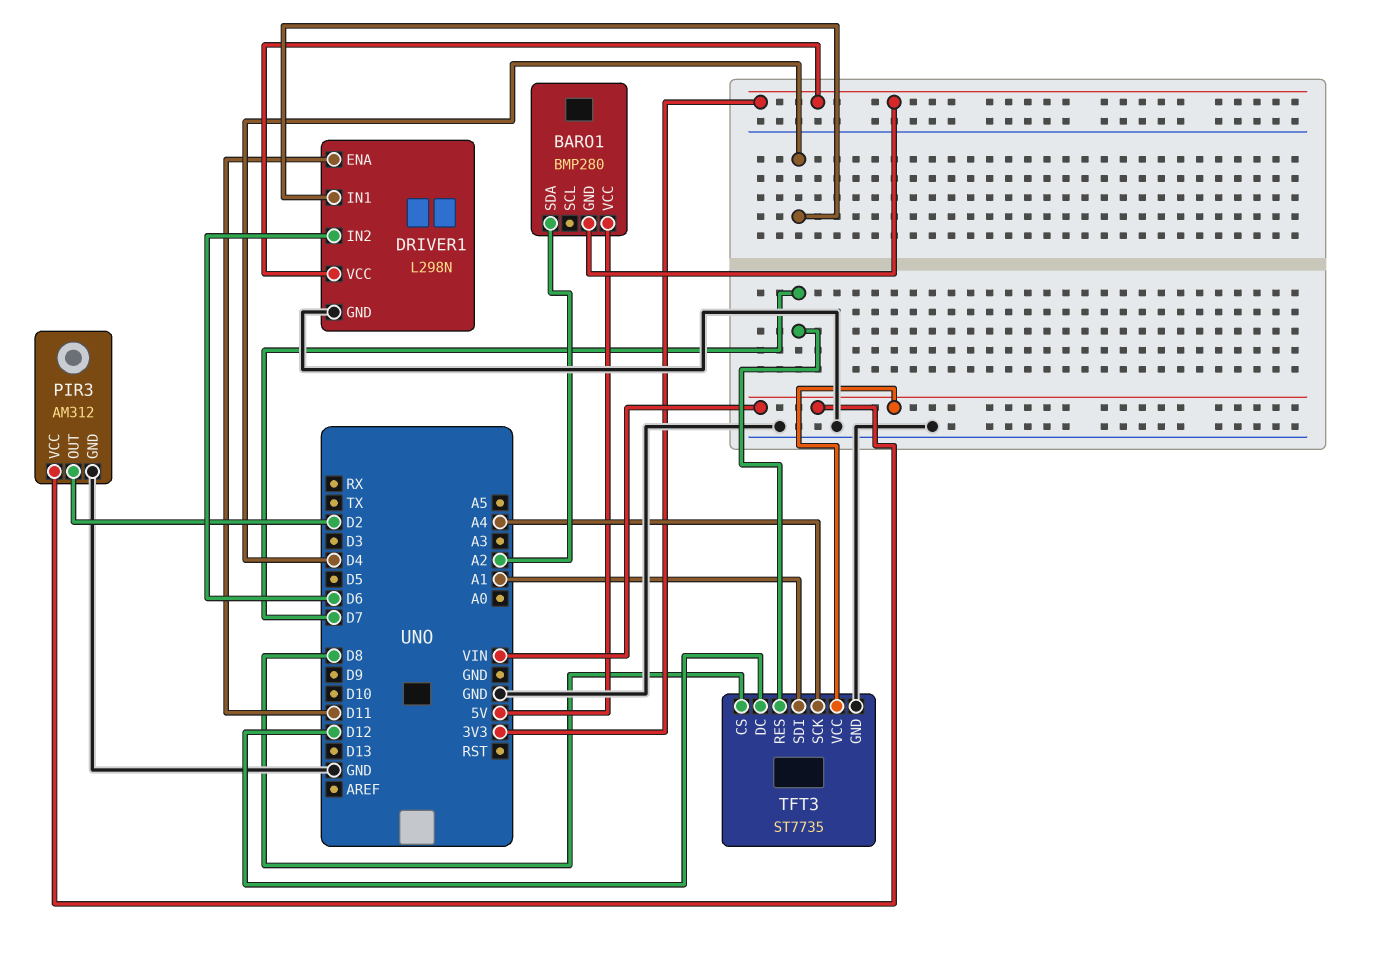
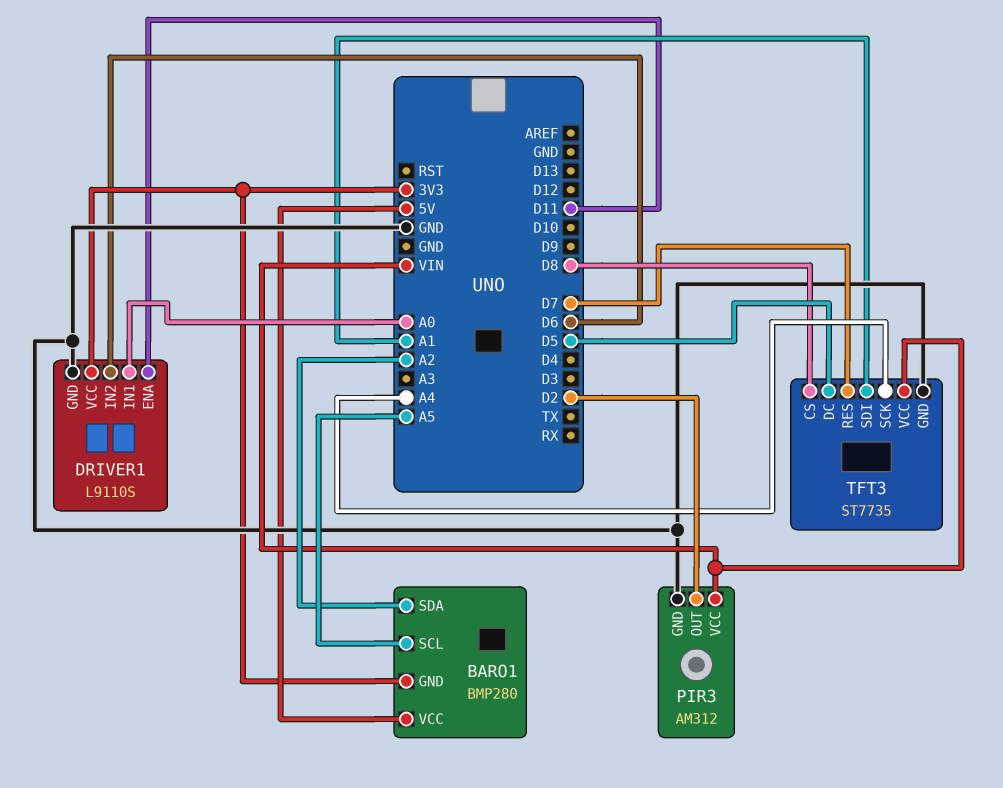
BARO1 pin SCL: none -> A5
DRIVER1: L298N -> L9110S
DRIVER1 pin IN1: D4 -> A0
TFT3 pin DC: D12 -> D5

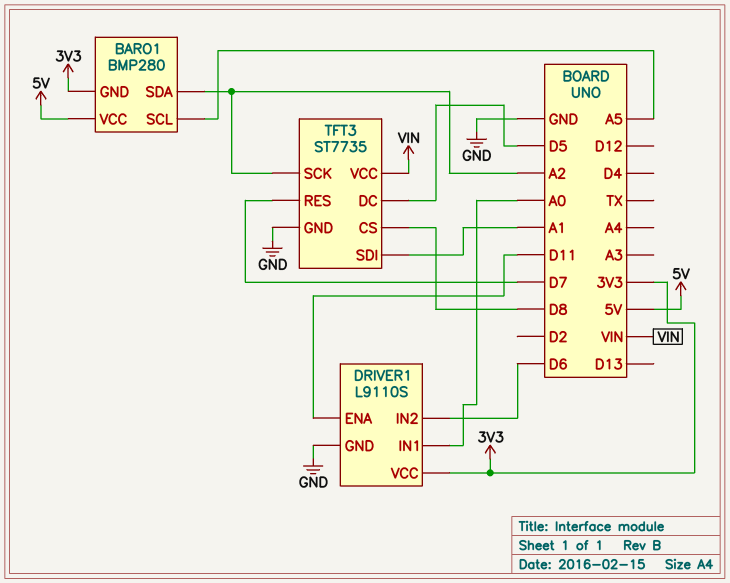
PIR3: AM312 -> none
PIR3 pin GND: GND -> none
PIR3 pin OUT: D2 -> none
PIR3 pin VCC: VIN -> none
TFT3 pin SCK: A4 -> A2

